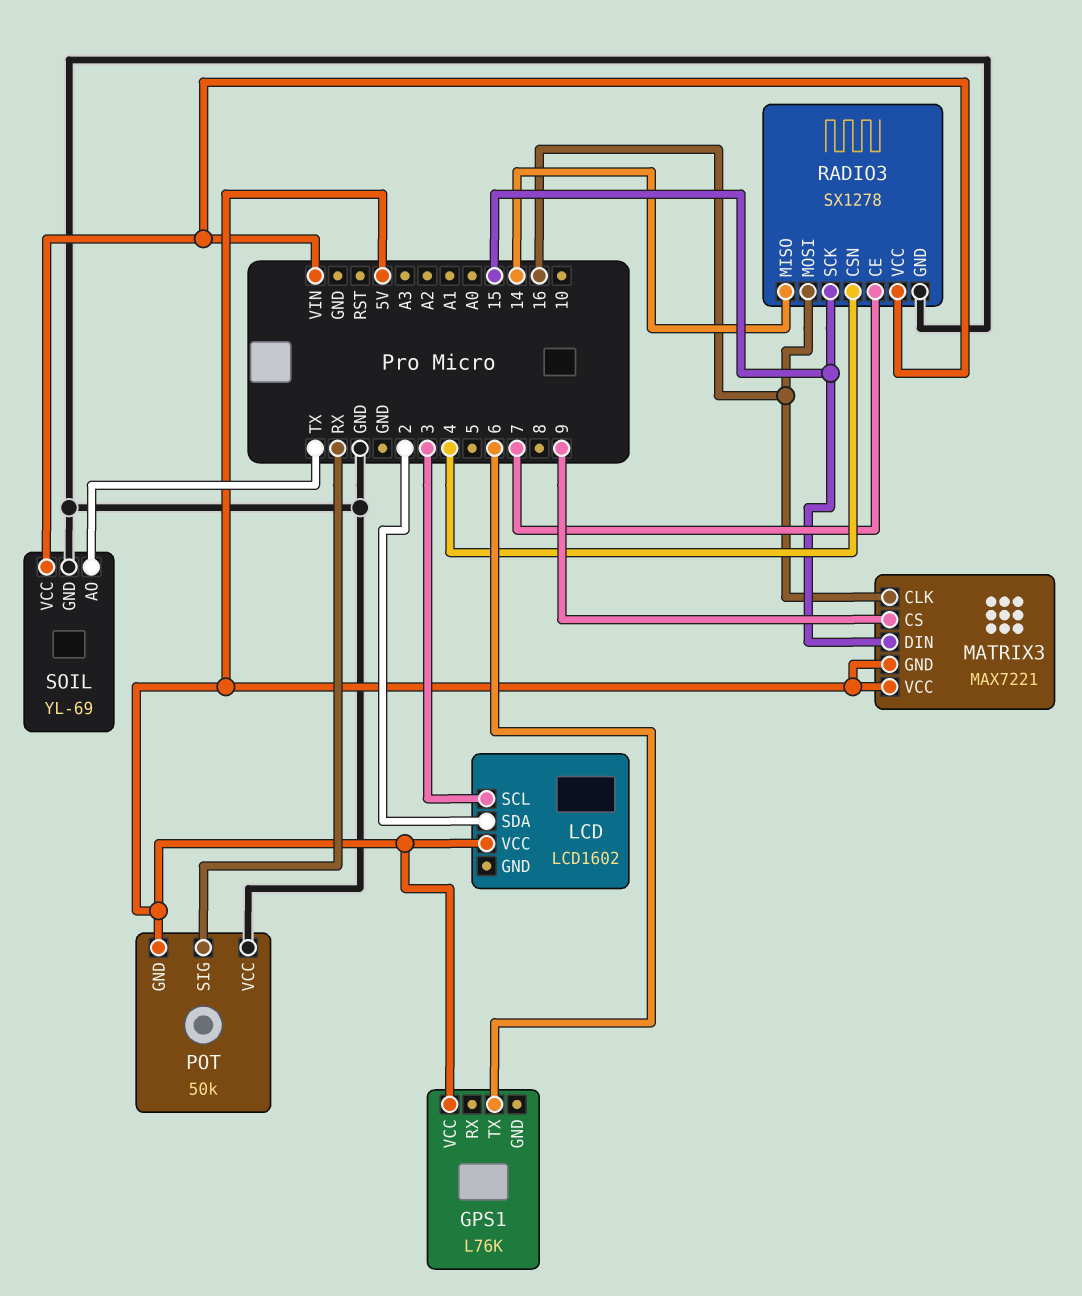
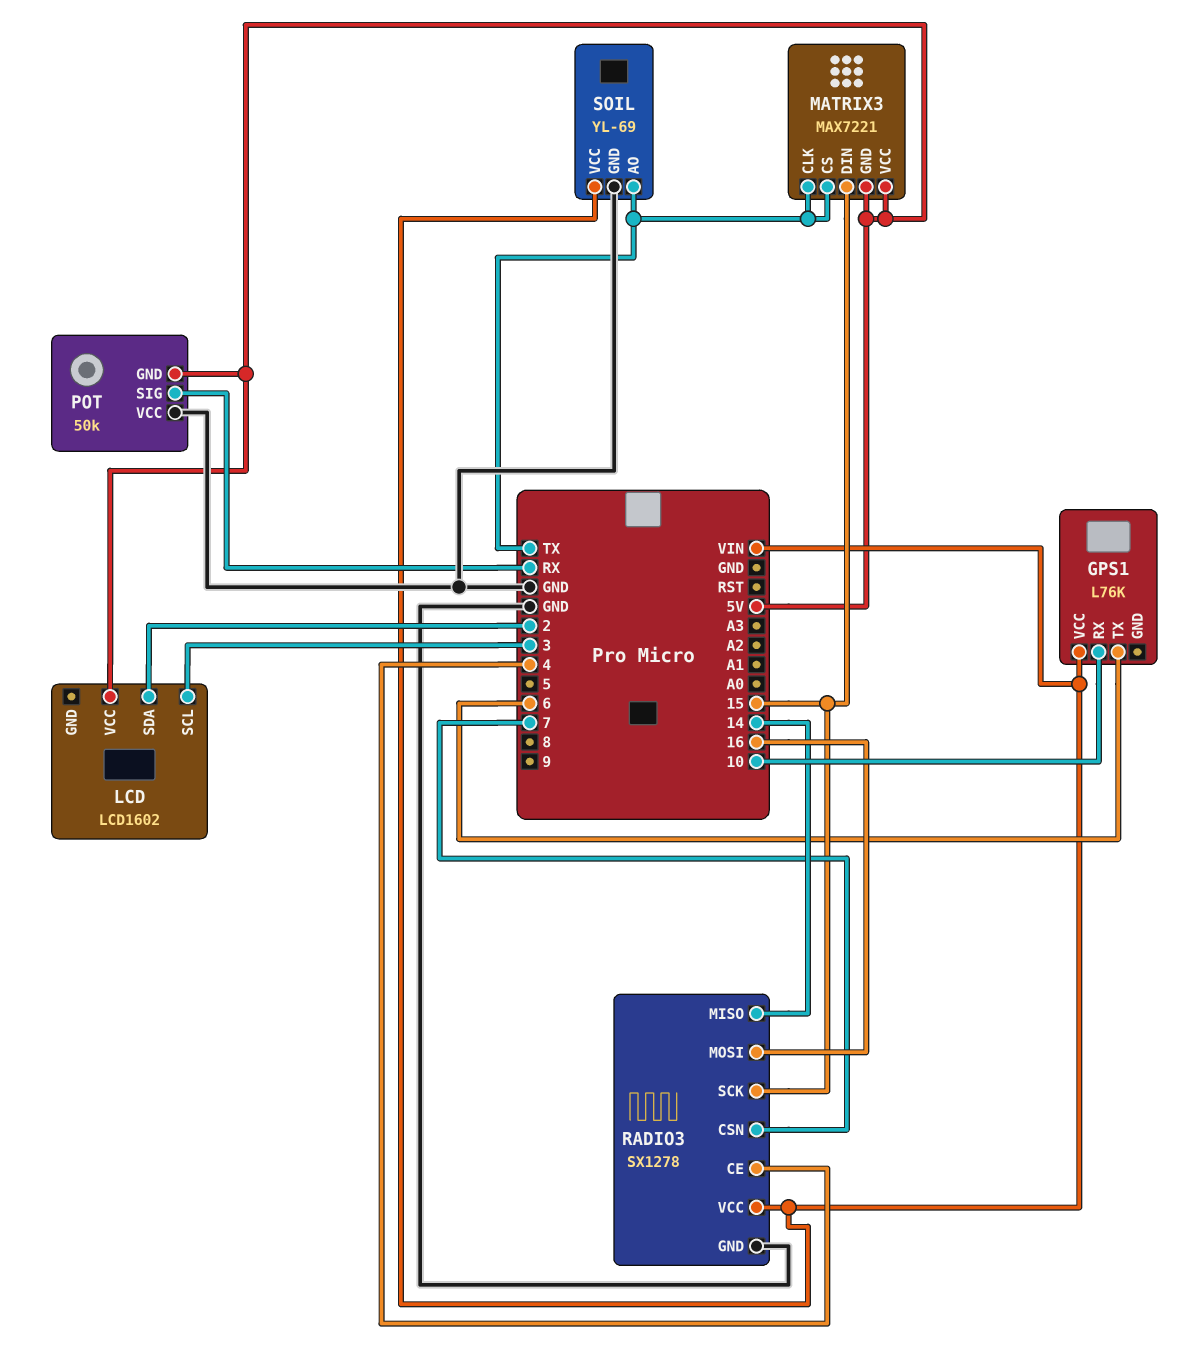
GPS1 pin RX: none -> 10
GPS1 pin VCC: 5V -> VIN
MATRIX3 pin CLK: 16 -> TX
MATRIX3 pin CS: 9 -> TX
RADIO3 pin CE: 7 -> 4
RADIO3 pin CSN: 4 -> 7

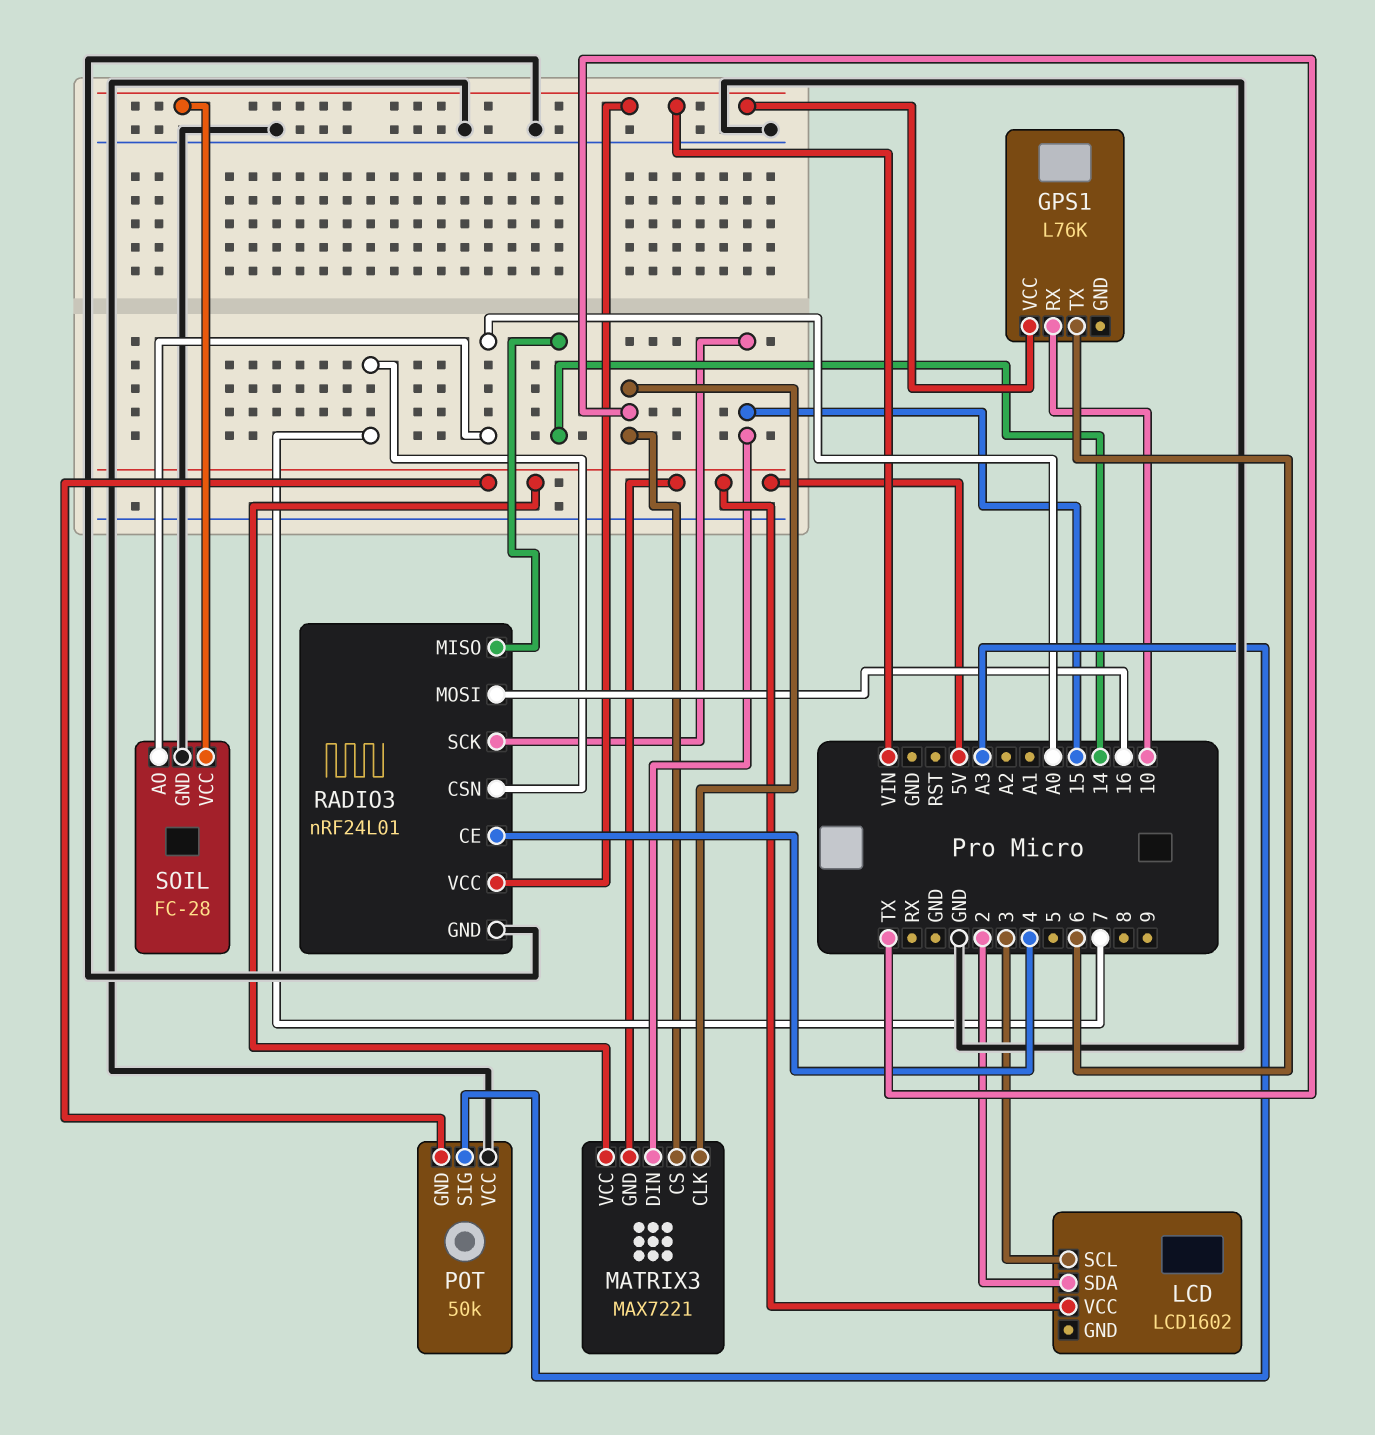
POT pin SIG: RX -> A3
RADIO3: SX1278 -> nRF24L01
SOIL: YL-69 -> FC-28
SOIL pin AO: TX -> A0

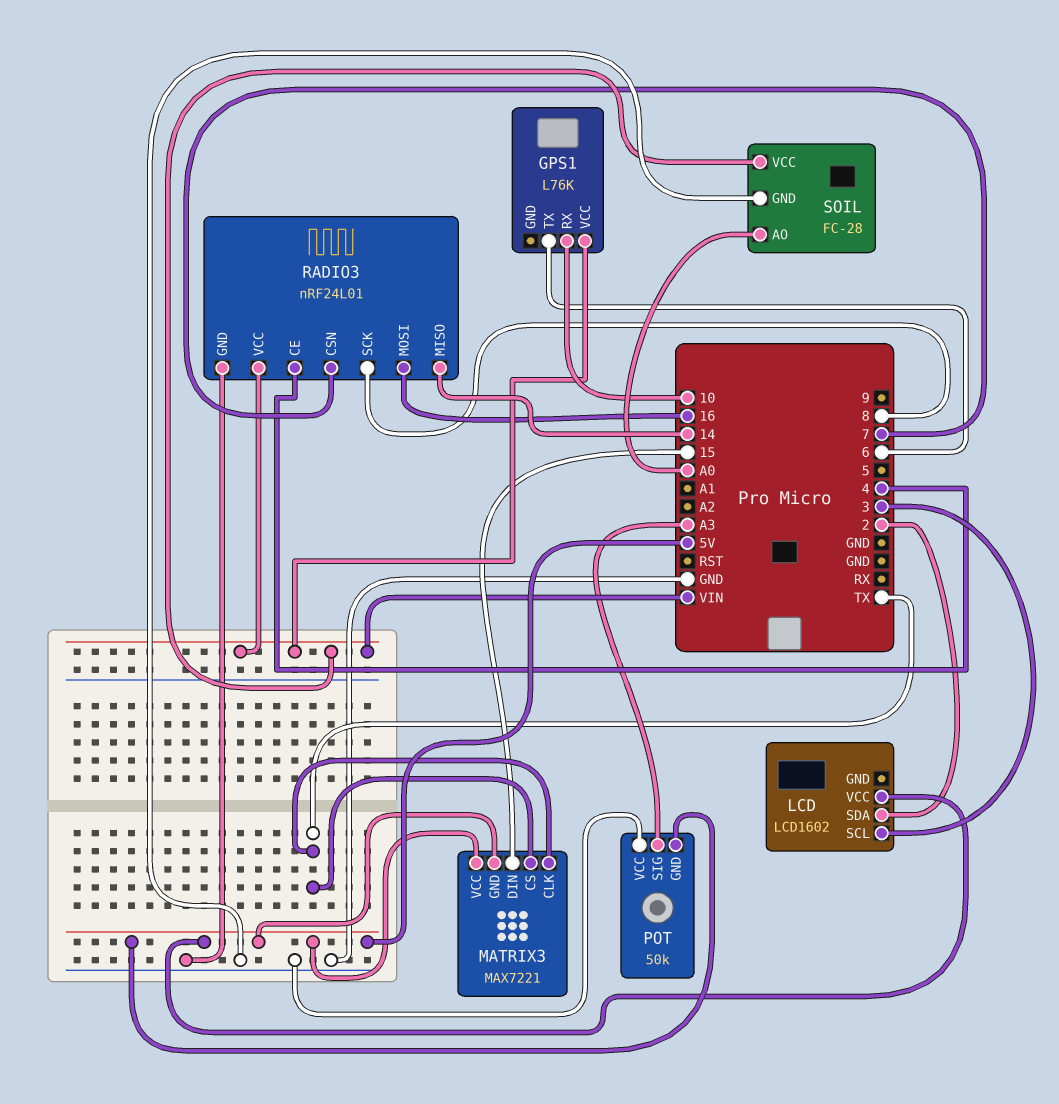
RADIO3 pin SCK: 15 -> 8

